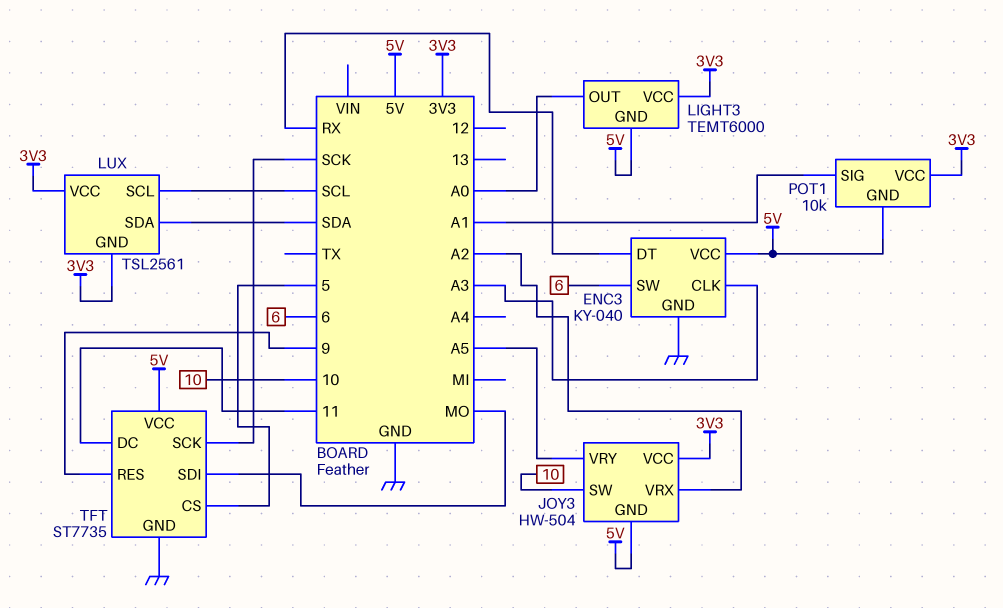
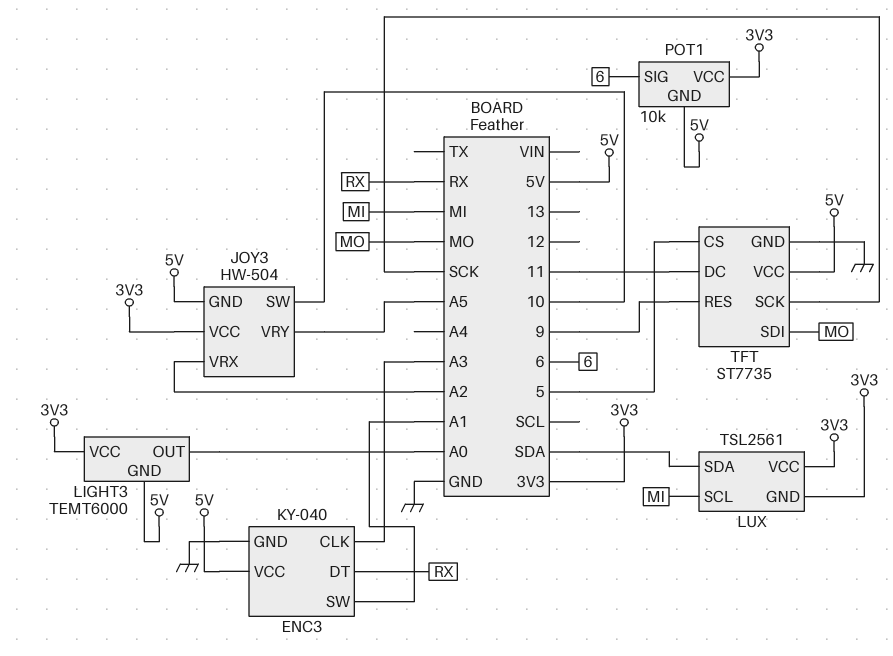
ENC3 pin SW: 6 -> A1
LUX pin SCL: SCL -> MI
POT1 pin SIG: A1 -> 6

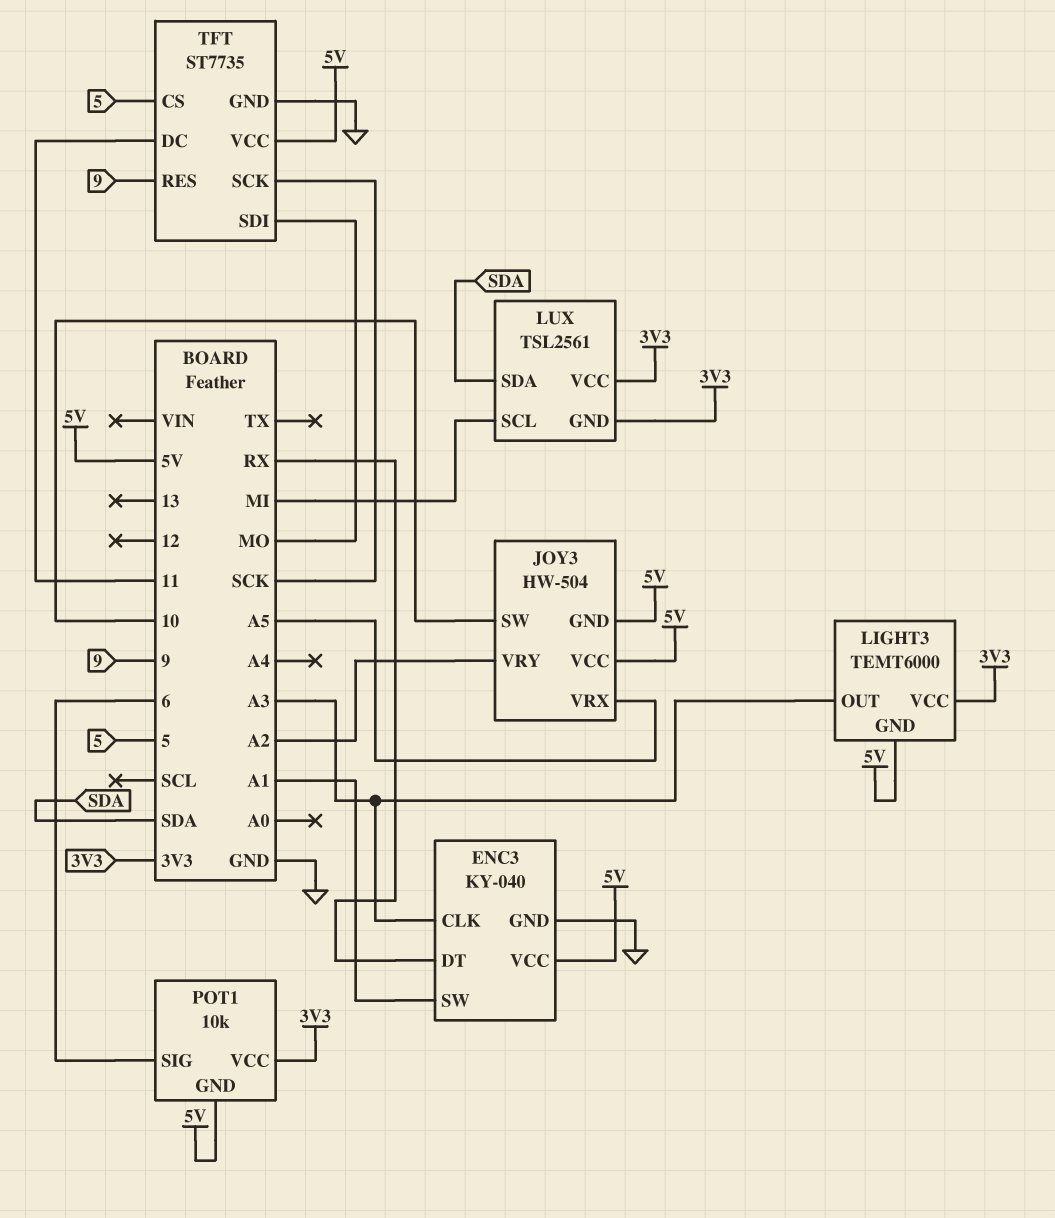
JOY3 pin VCC: 3V3 -> 5V
JOY3 pin VRX: A2 -> A5
JOY3 pin VRY: A5 -> A2
LIGHT3 pin OUT: A0 -> A3

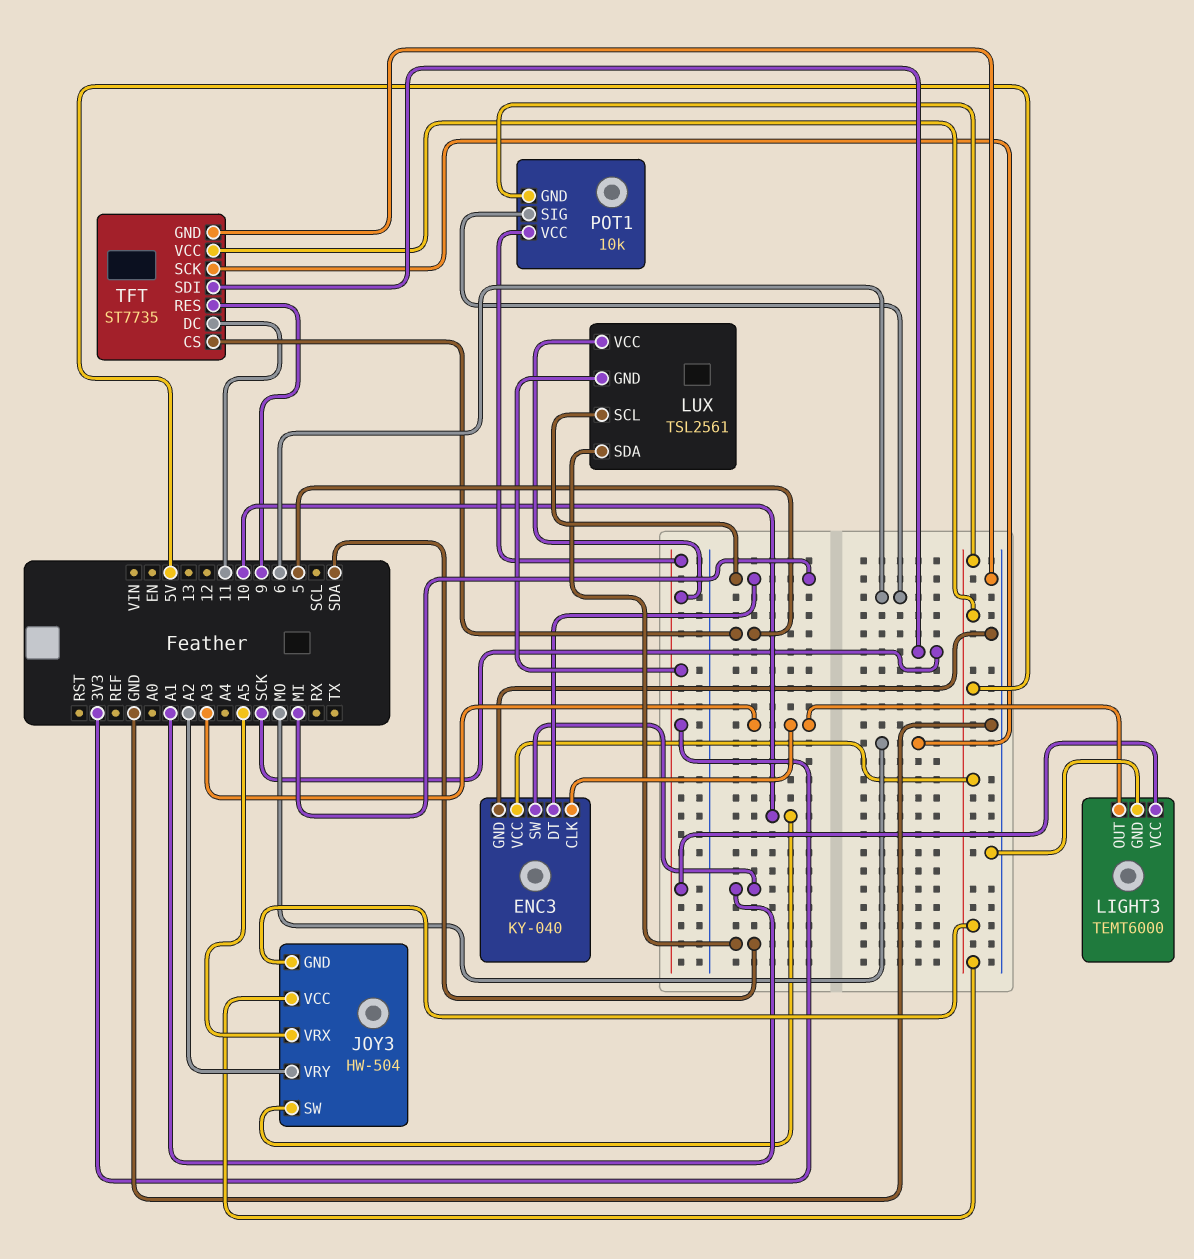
ENC3 pin DT: RX -> MI
LIGHT3 pin GND: 5V -> GND
TFT pin SCK: SCK -> MO
TFT pin SDI: MO -> SCK

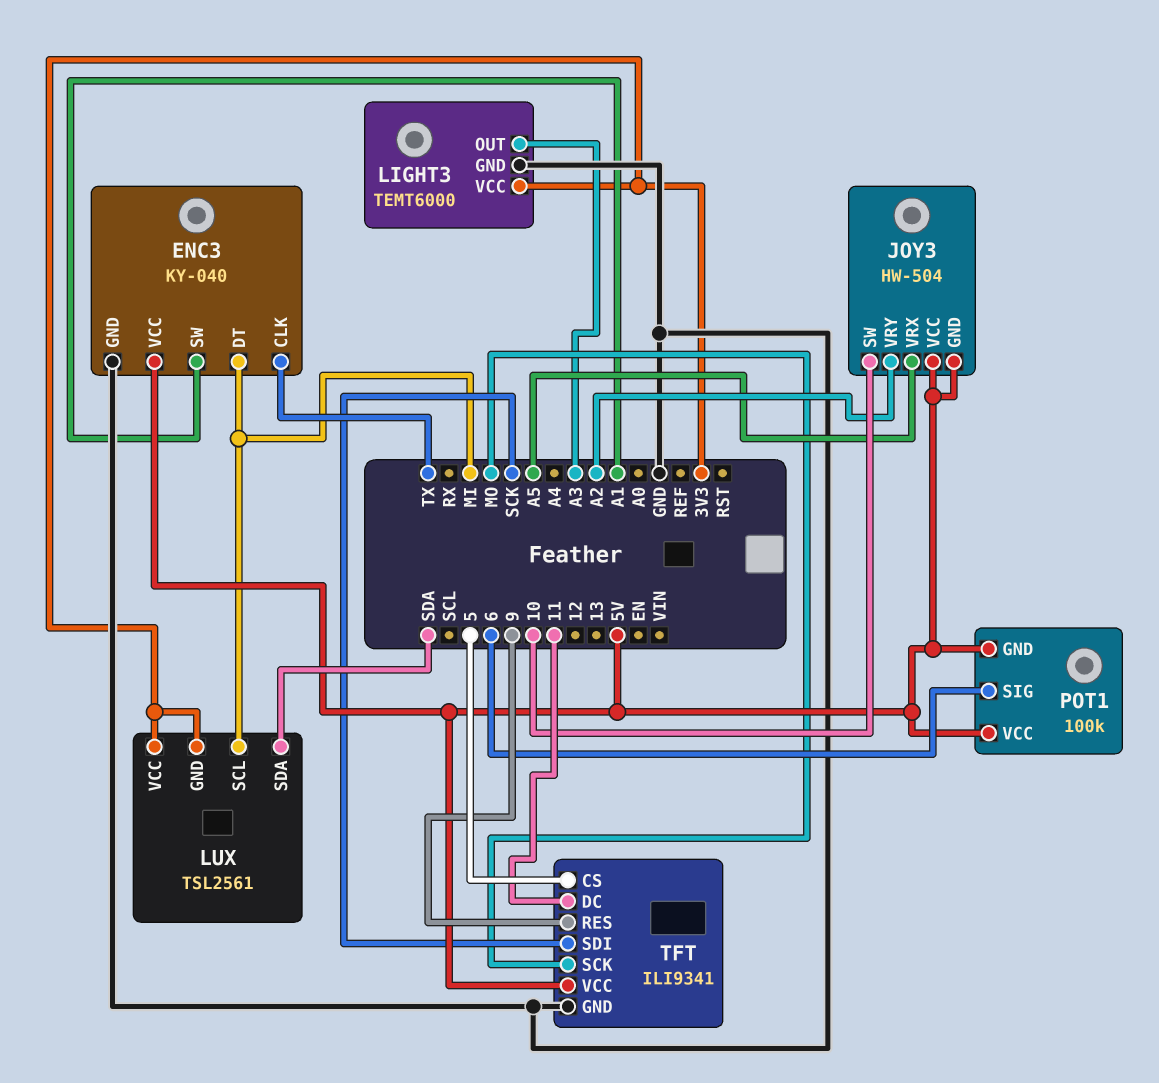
ENC3 pin CLK: A3 -> TX
POT1: 10k -> 100k
POT1 pin VCC: 3V3 -> 5V
TFT: ST7735 -> ILI9341

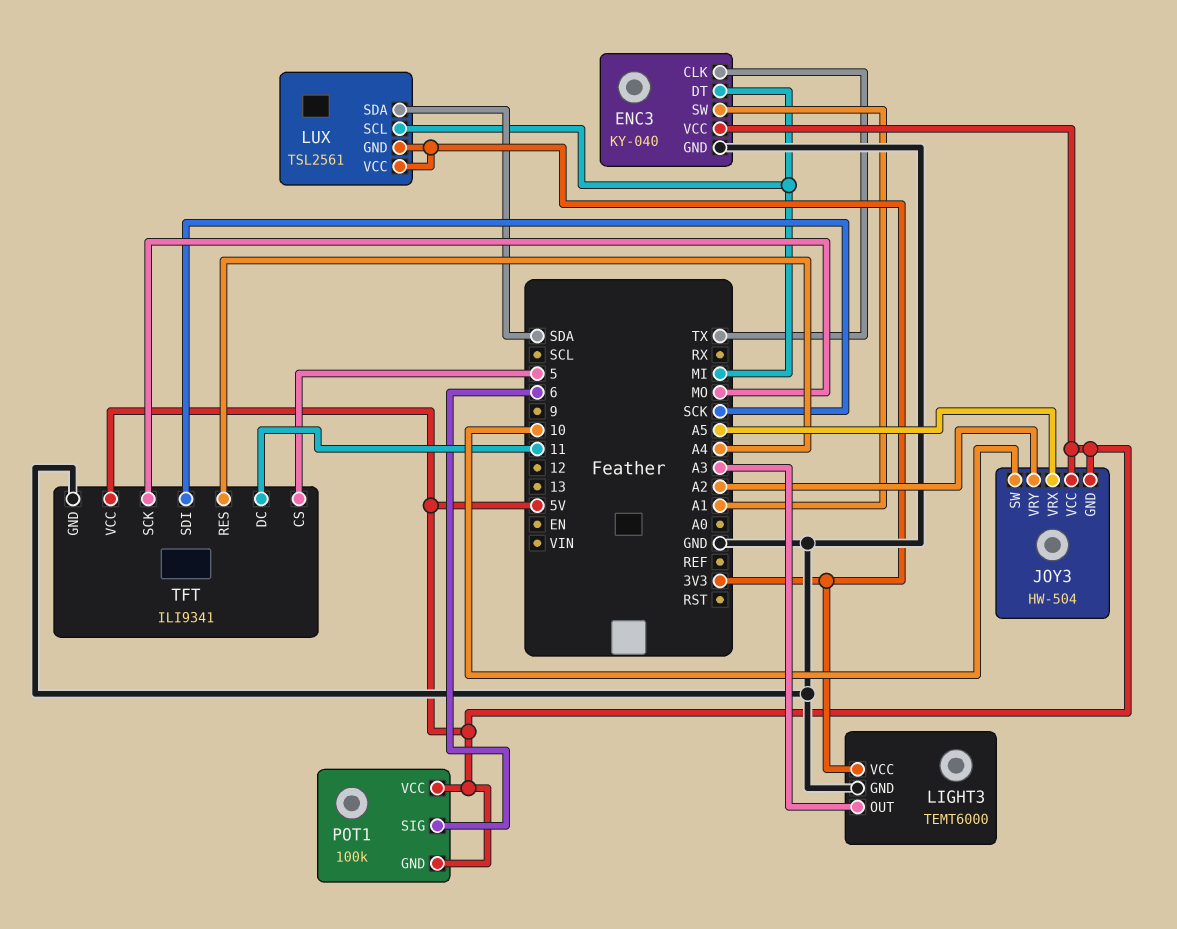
TFT pin RES: 9 -> A4

